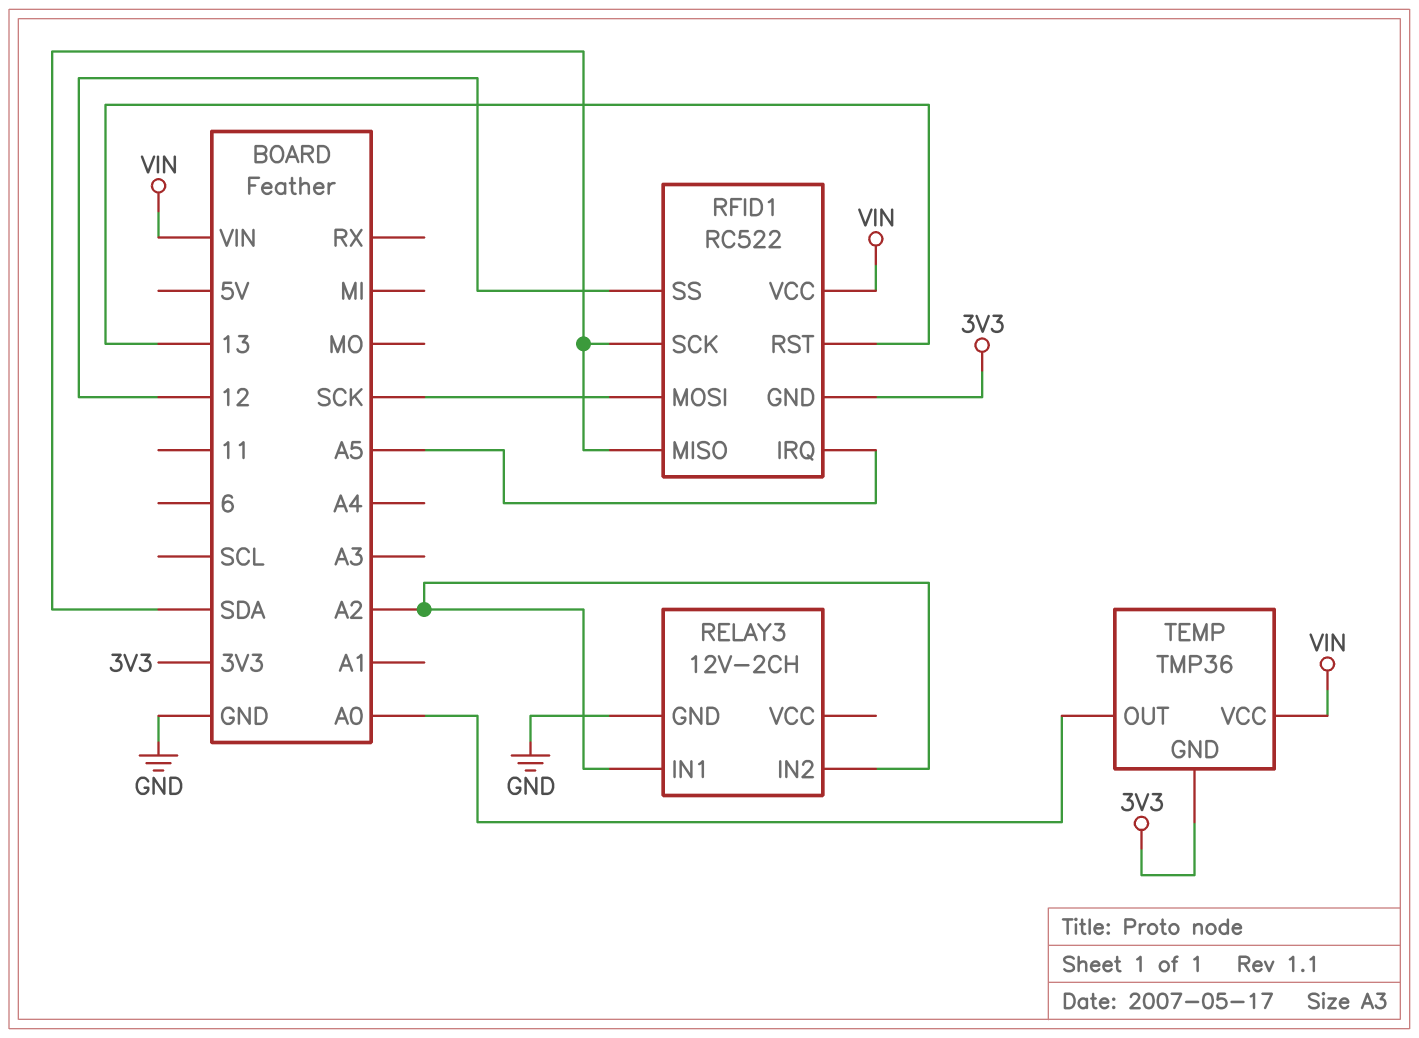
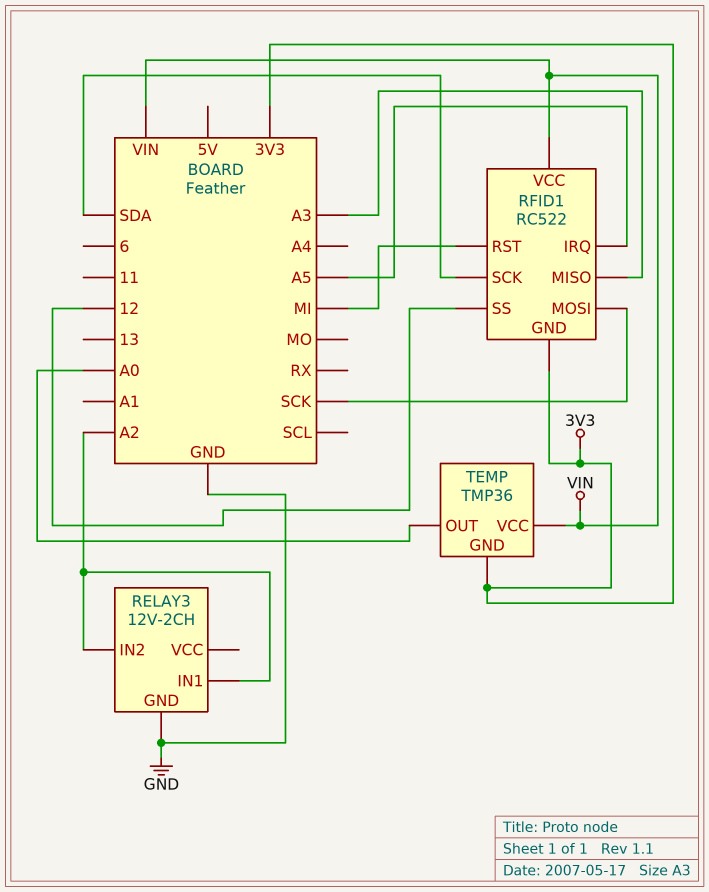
RFID1 pin MISO: SDA -> A3
RFID1 pin RST: 13 -> MI

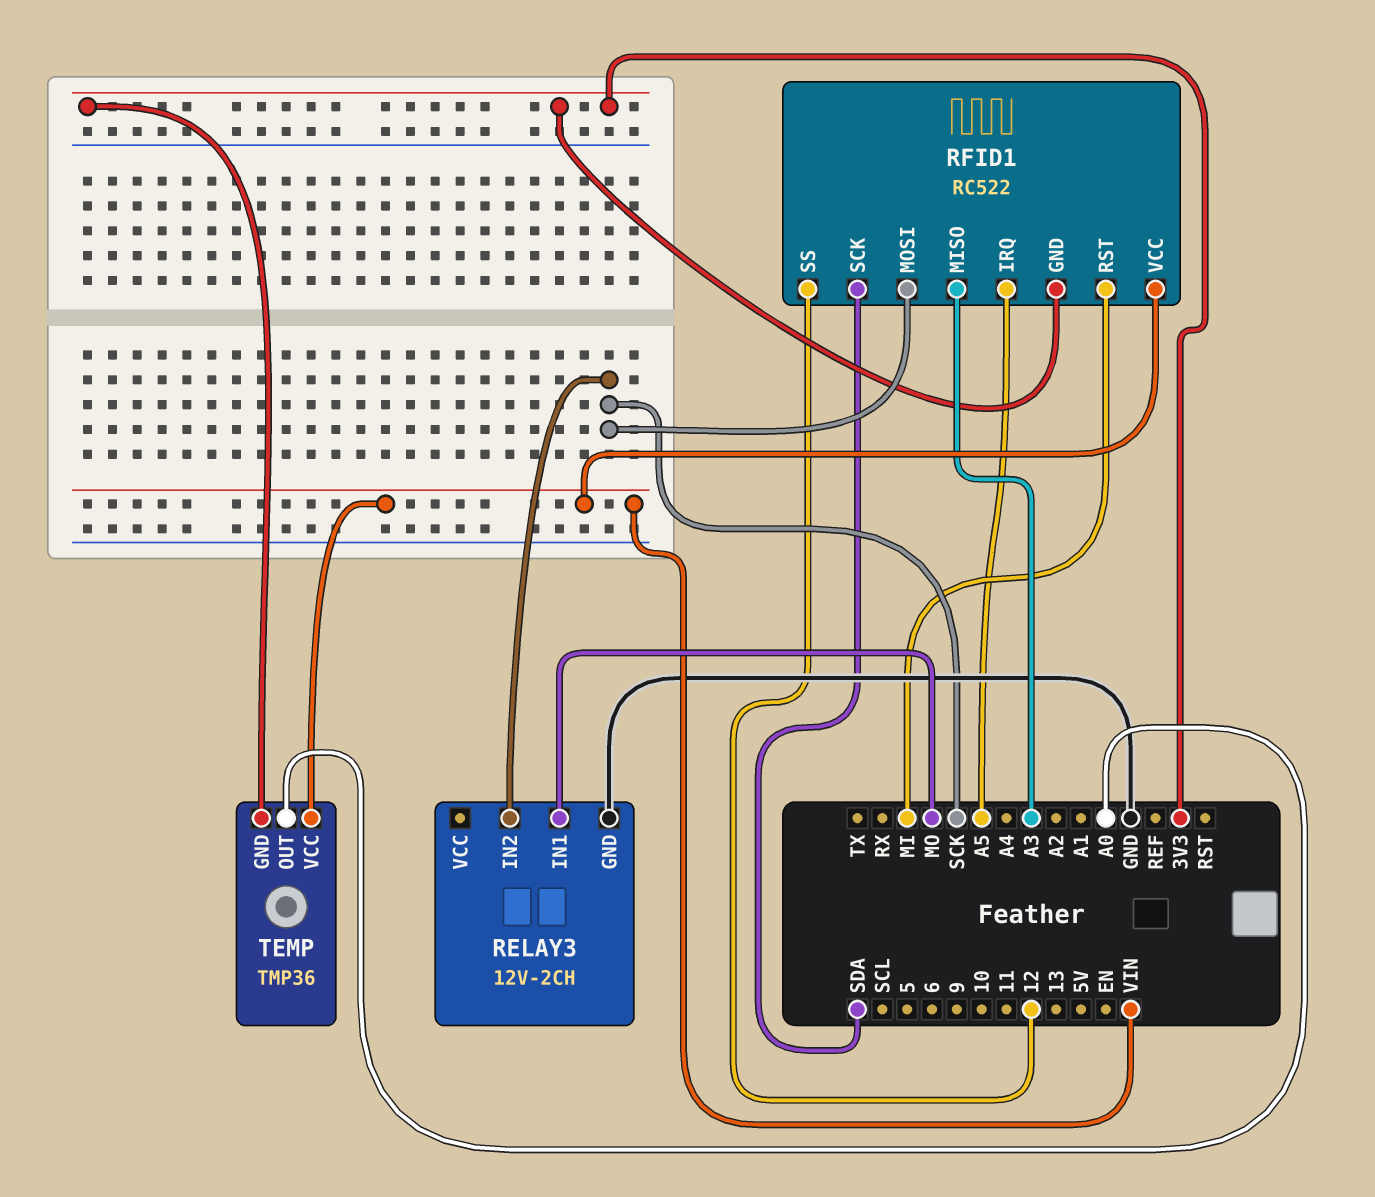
RELAY3 pin IN1: A2 -> MO
RELAY3 pin IN2: A2 -> SCK

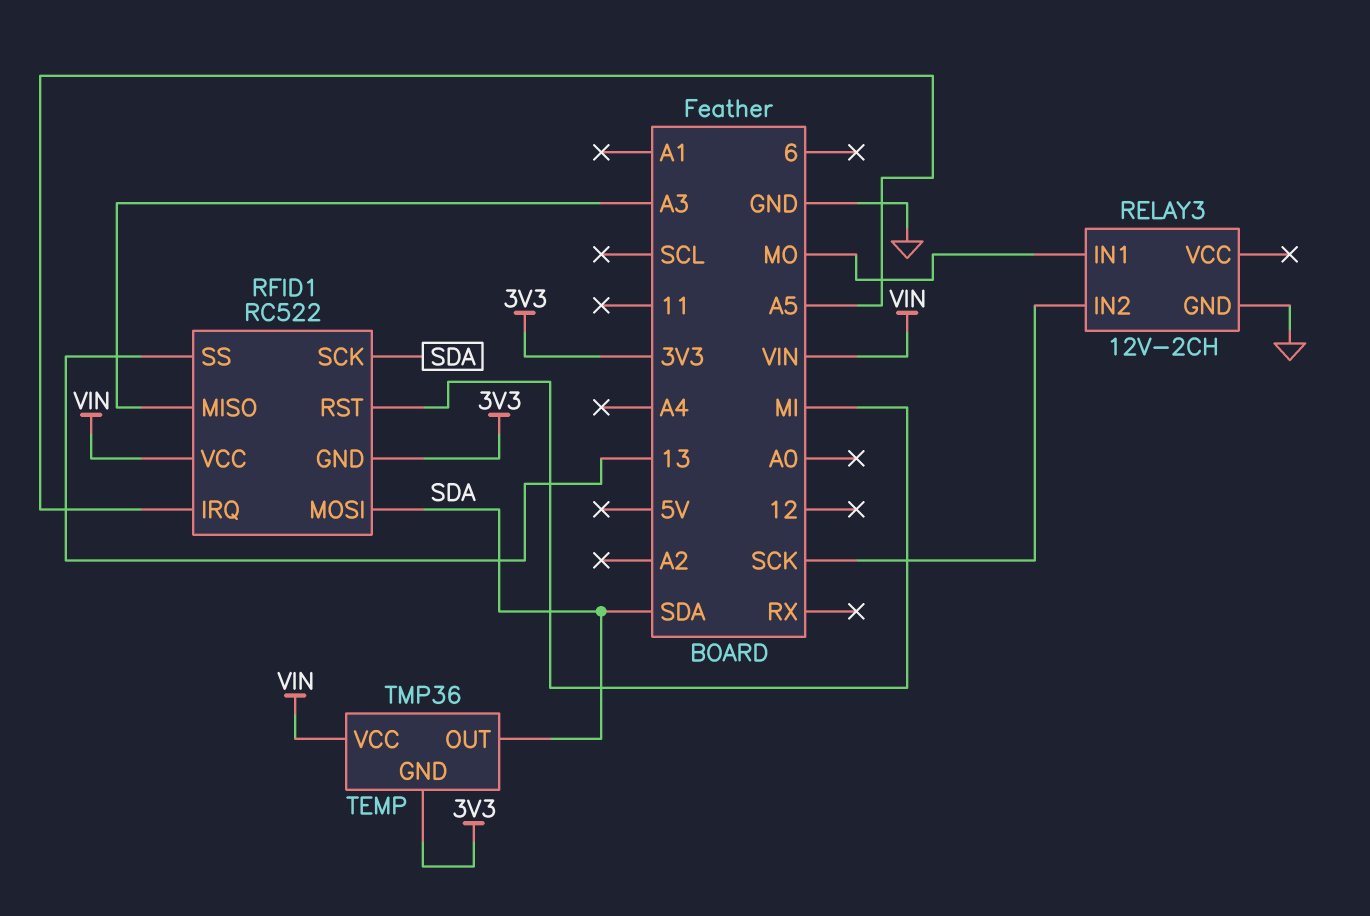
RFID1 pin MOSI: SCK -> SDA
RFID1 pin SS: 12 -> 13
TEMP pin OUT: A0 -> SDA

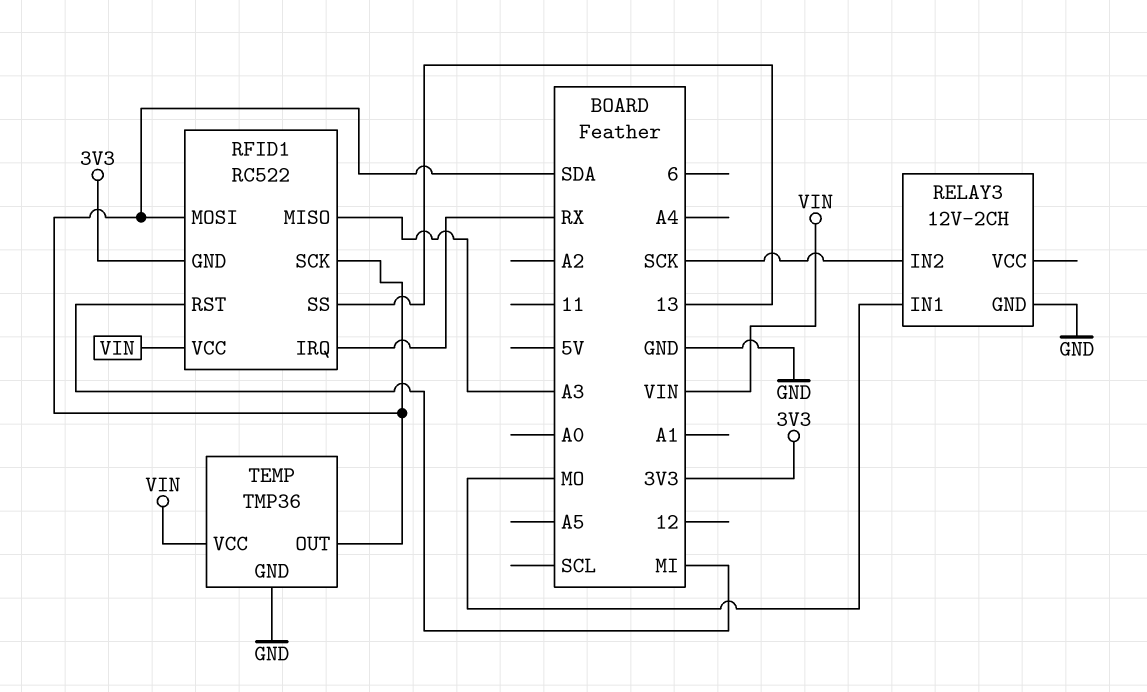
RFID1 pin IRQ: A5 -> RX
TEMP pin GND: 3V3 -> GND

